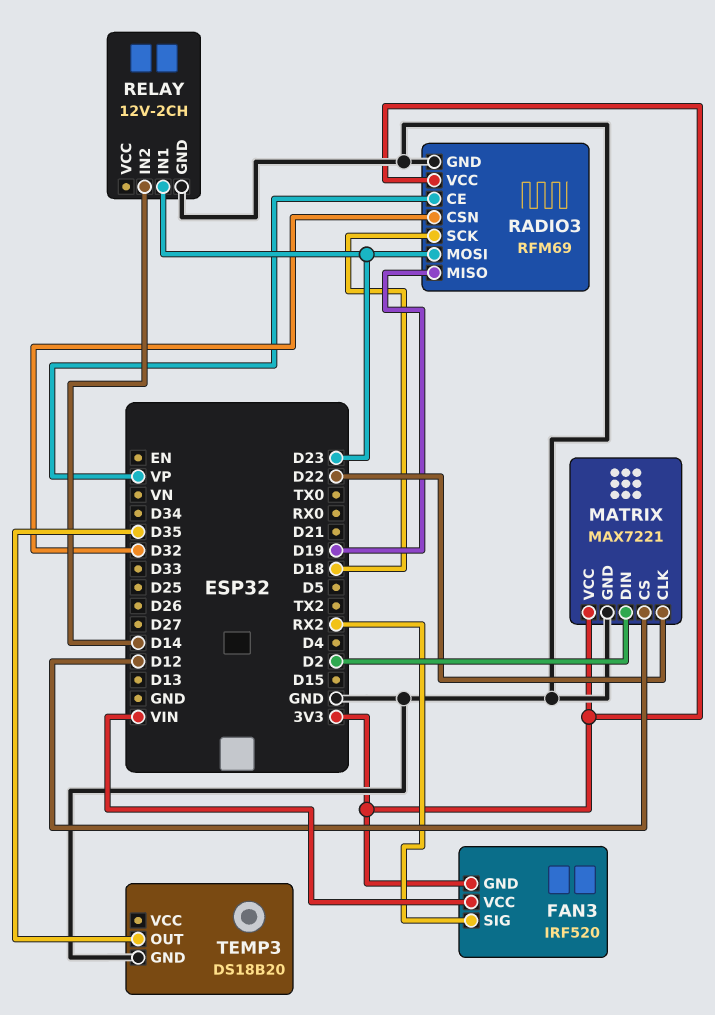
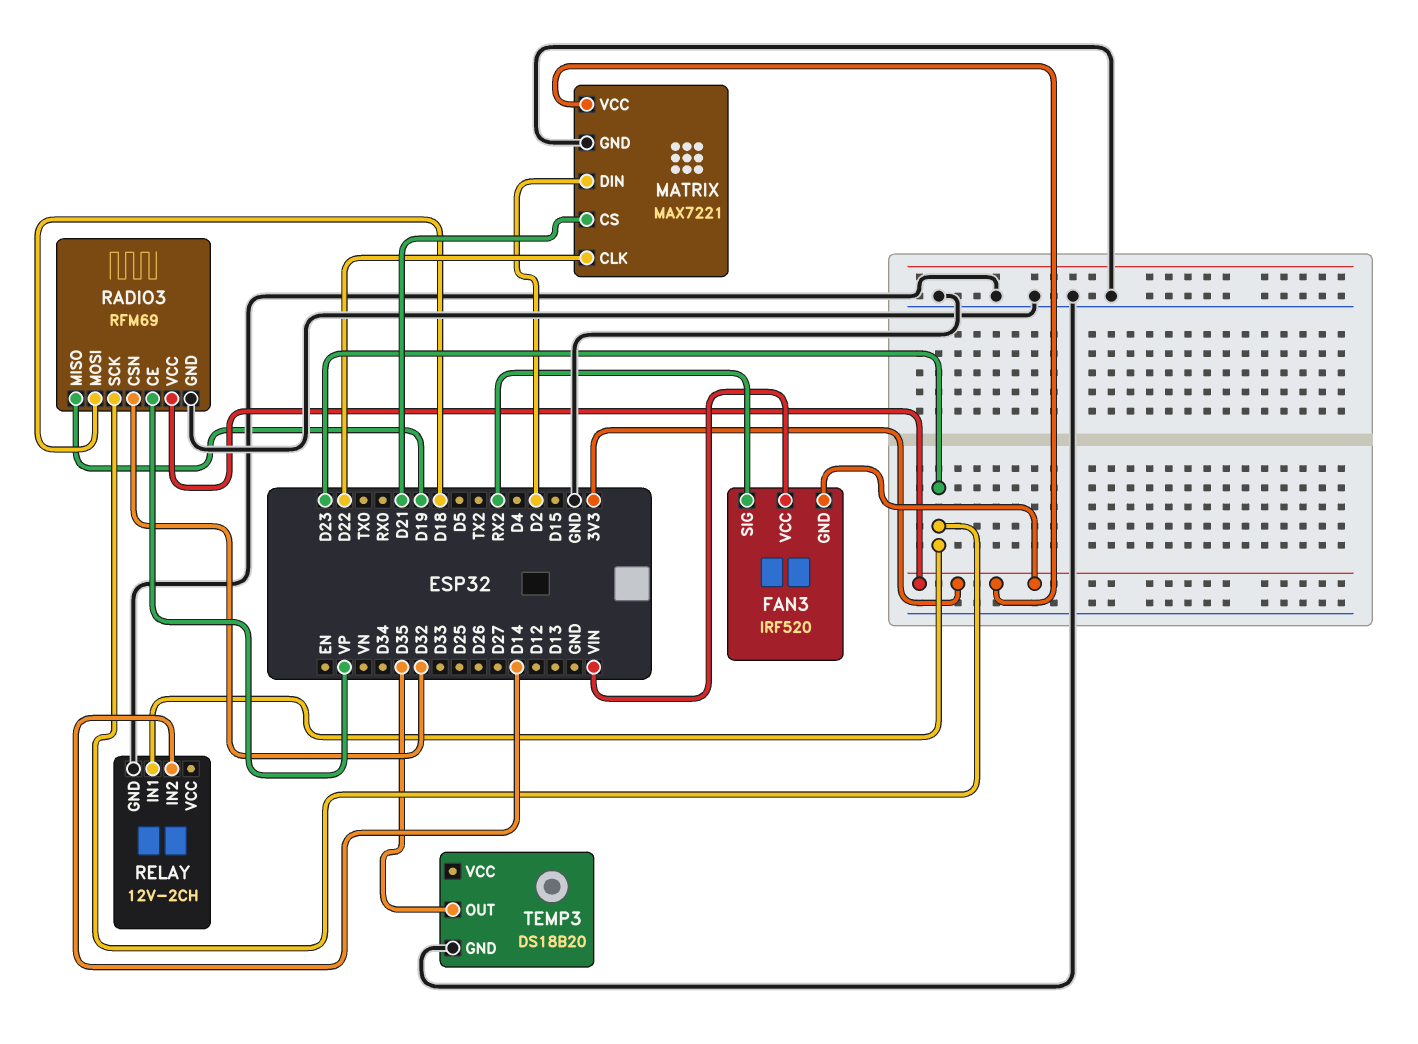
MATRIX pin CS: D12 -> D21
RADIO3 pin MOSI: D23 -> D18
RADIO3 pin SCK: D18 -> D23

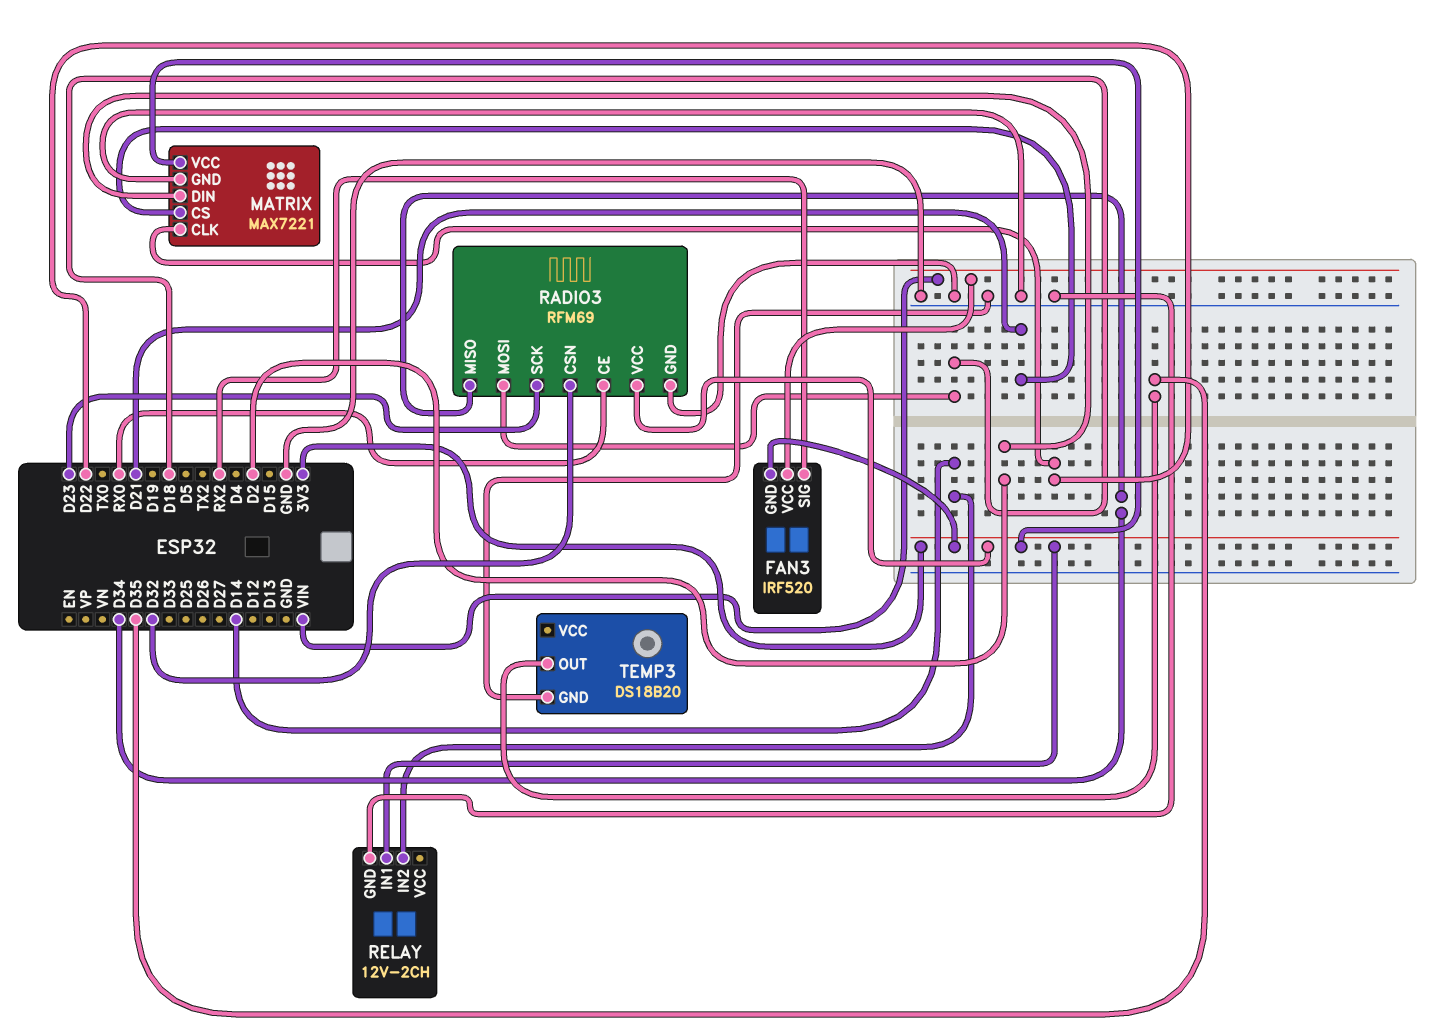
RADIO3 pin CE: VP -> RX0
RADIO3 pin MISO: D19 -> D34
RELAY pin IN1: D23 -> 3V3

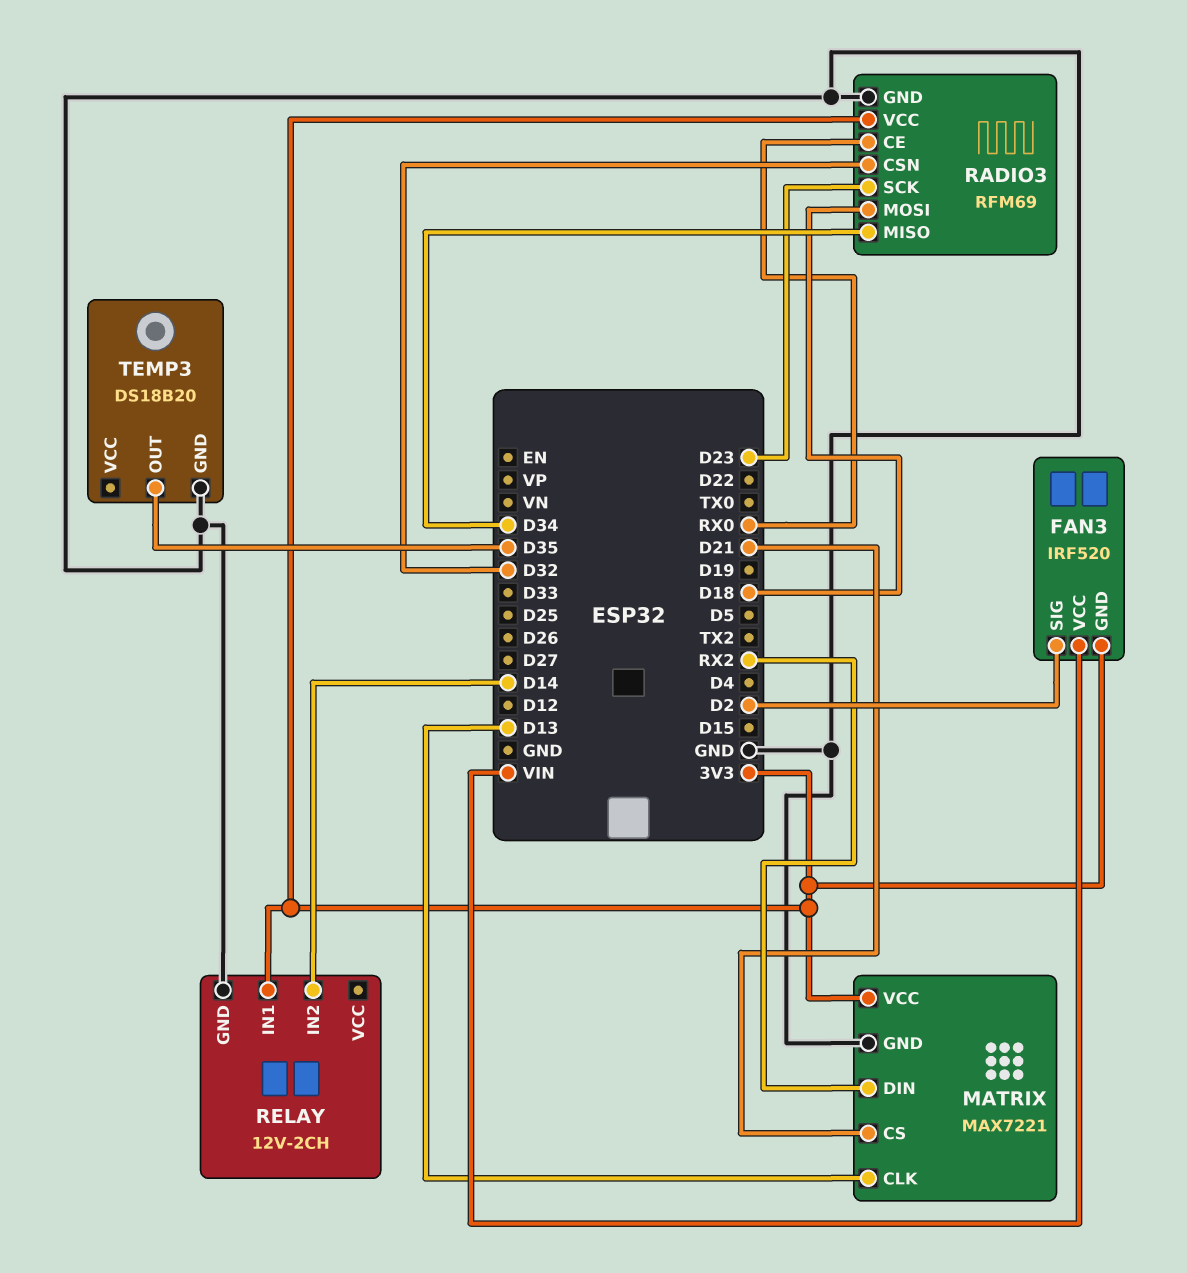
FAN3 pin SIG: RX2 -> D2
MATRIX pin CLK: D22 -> D13
MATRIX pin DIN: D2 -> RX2

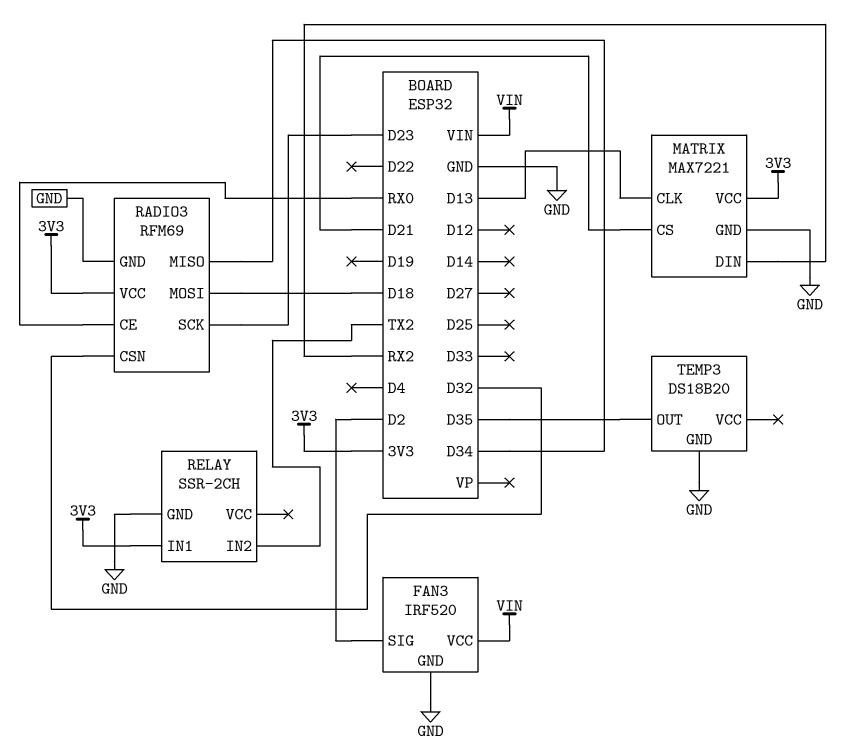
FAN3 pin GND: 3V3 -> GND
RELAY: 12V-2CH -> SSR-2CH
RELAY pin IN2: D14 -> TX2

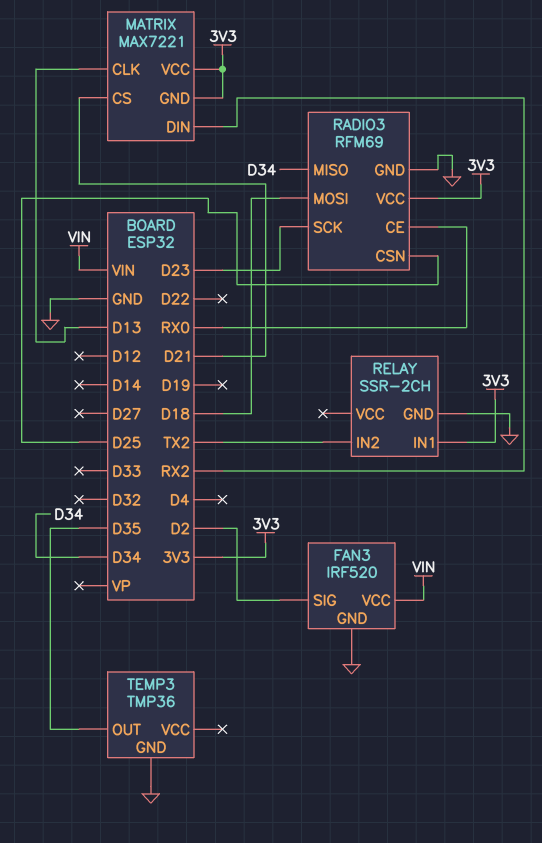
MATRIX pin GND: GND -> 3V3
RADIO3 pin CSN: D32 -> D25
TEMP3: DS18B20 -> TMP36

